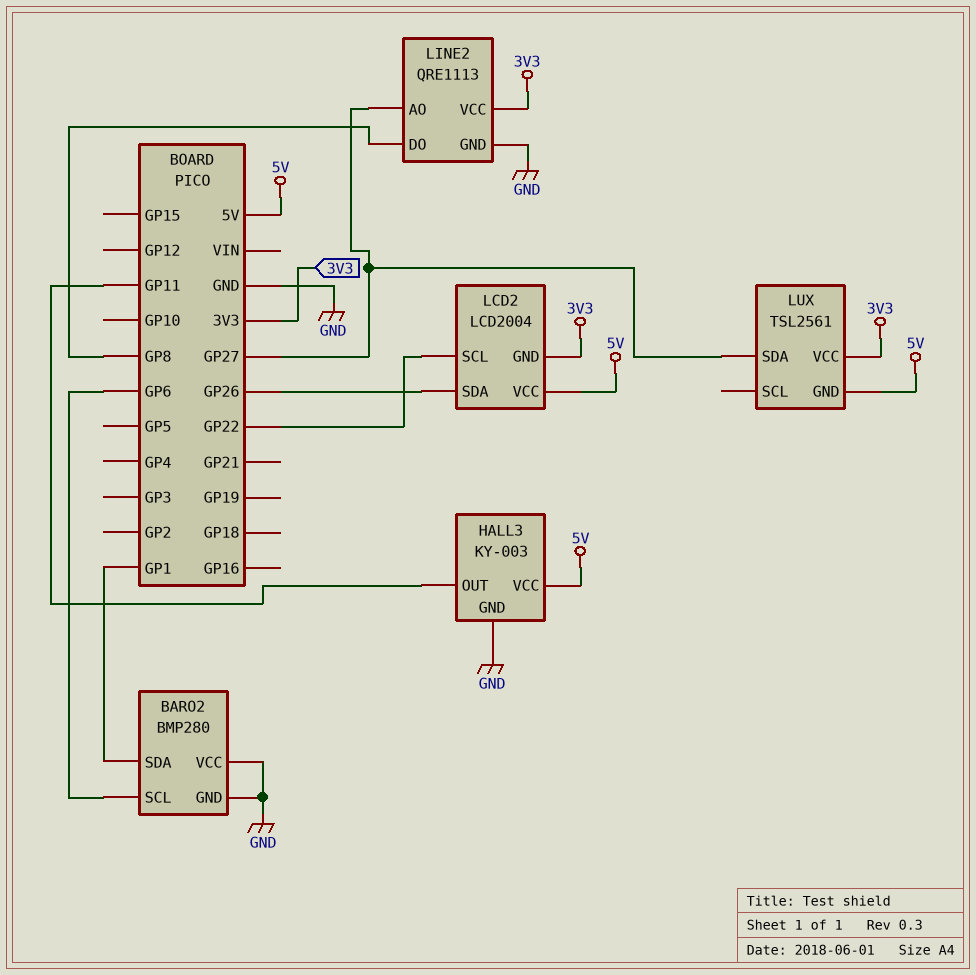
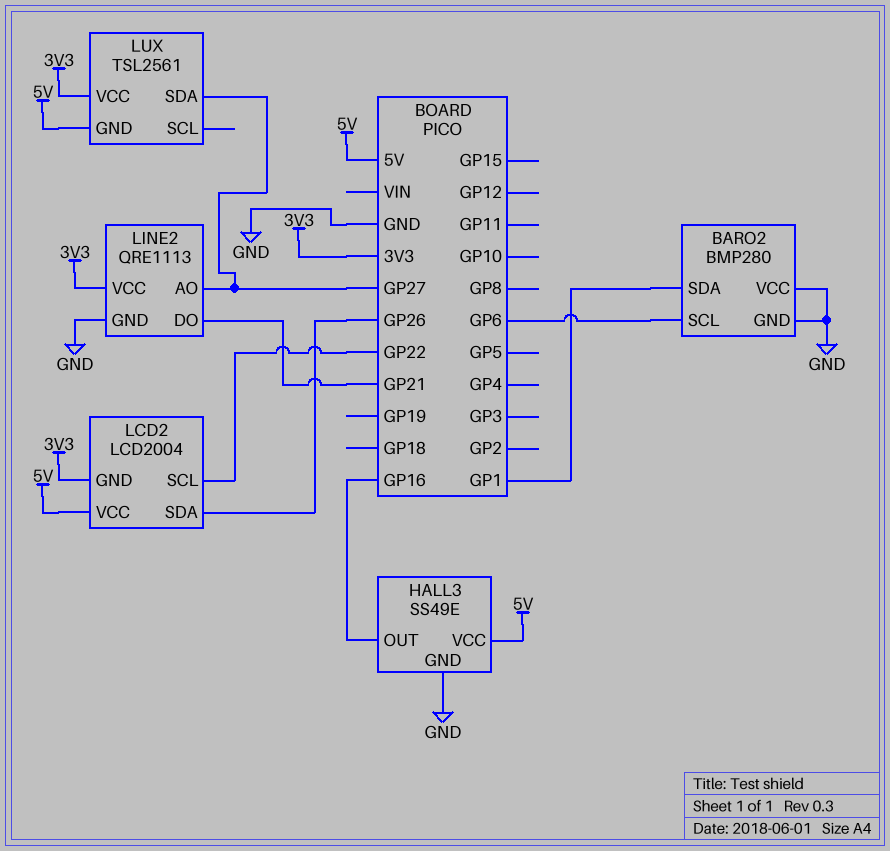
HALL3: KY-003 -> SS49E
HALL3 pin OUT: GP11 -> GP16
LINE2 pin DO: GP8 -> GP21

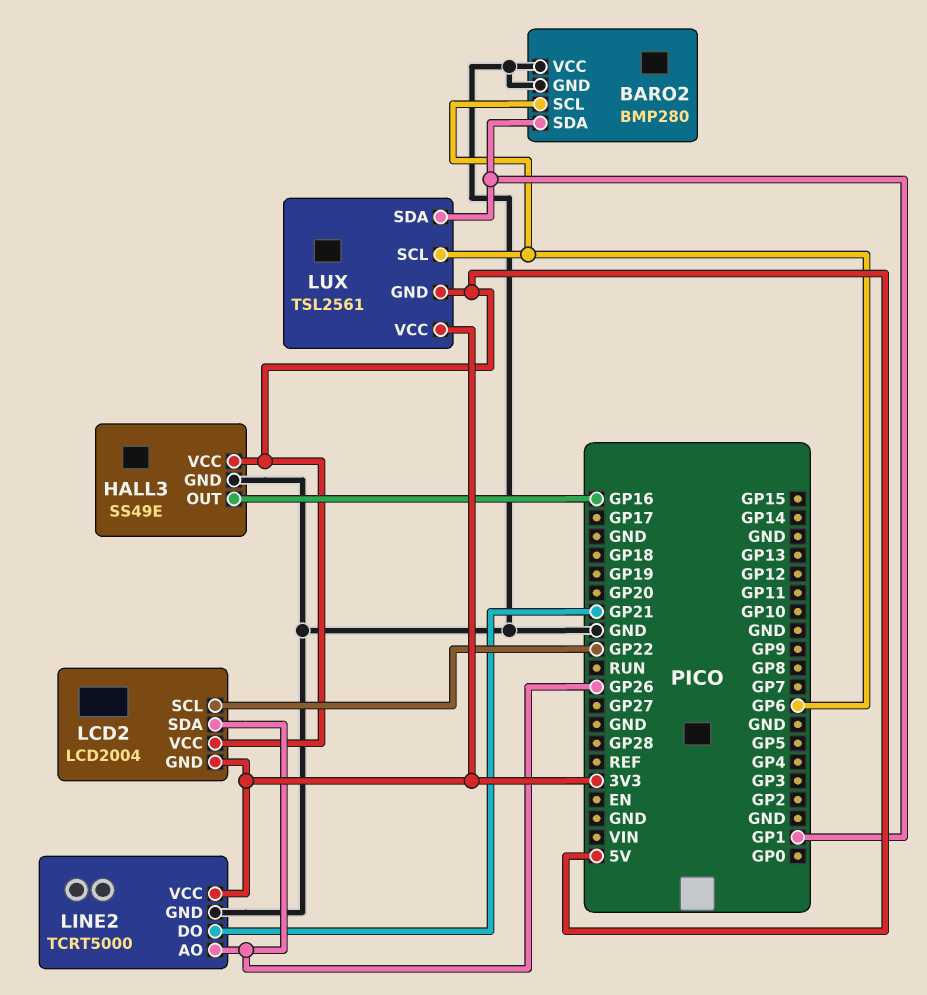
LINE2: QRE1113 -> TCRT5000
LINE2 pin AO: GP27 -> GP26
LUX pin SCL: none -> GP6
LUX pin SDA: GP27 -> GP1

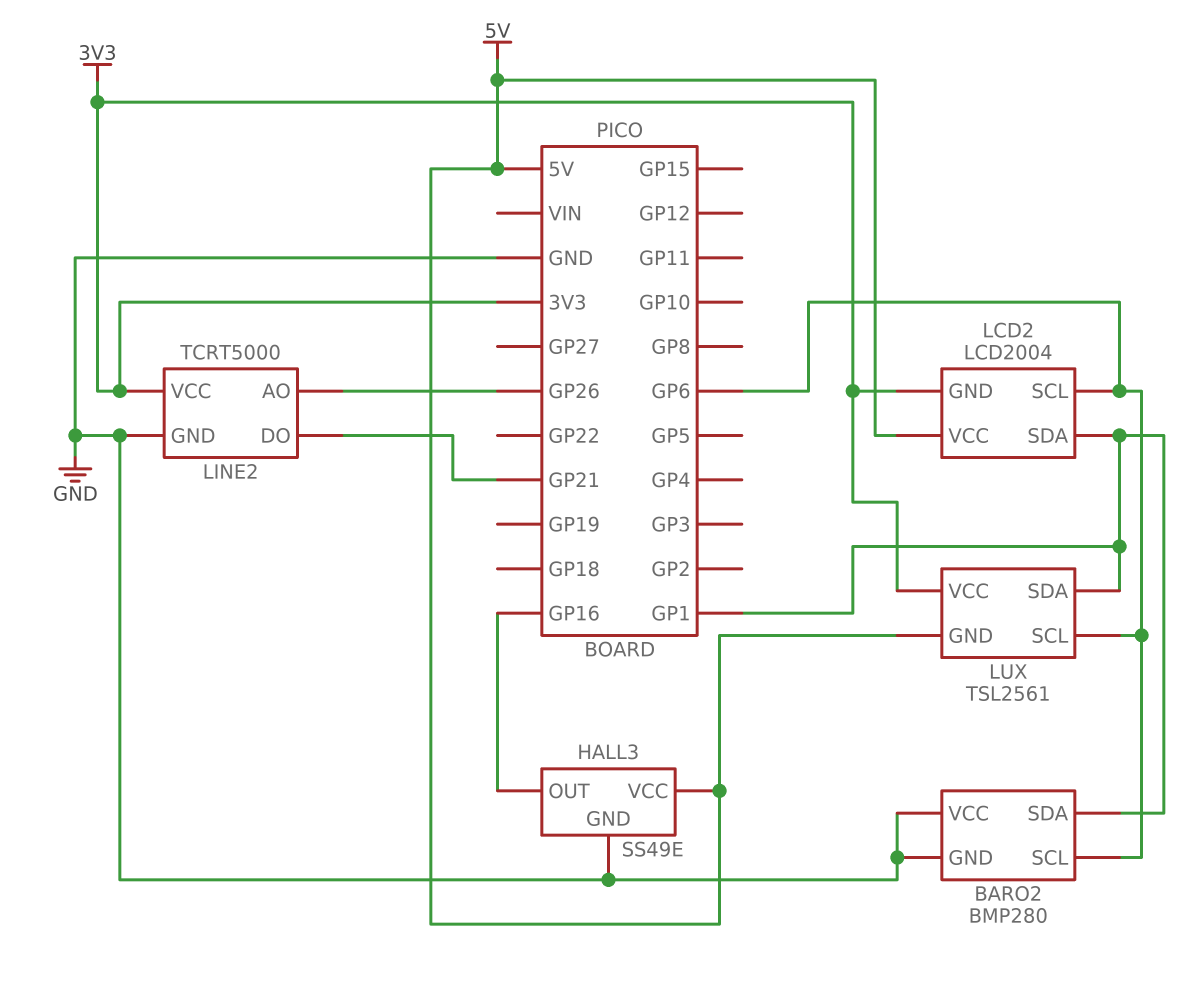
LCD2 pin SCL: GP22 -> GP6
LCD2 pin SDA: GP26 -> GP1

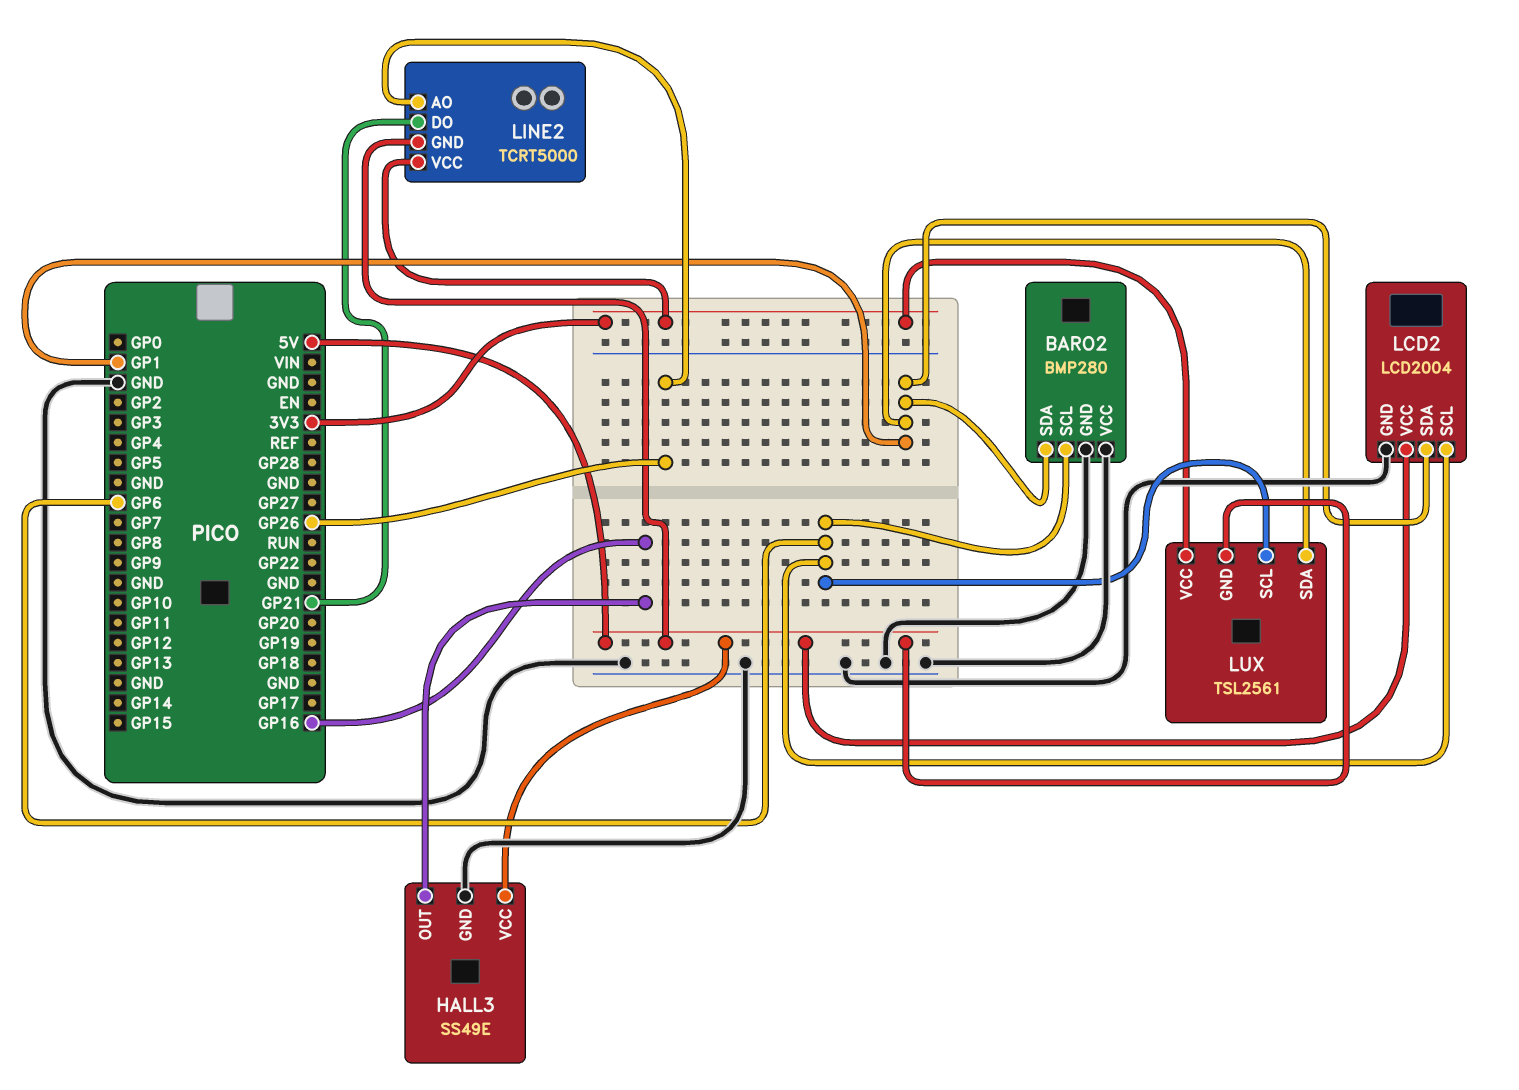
LCD2 pin GND: 3V3 -> GND
LINE2 pin GND: GND -> 5V

